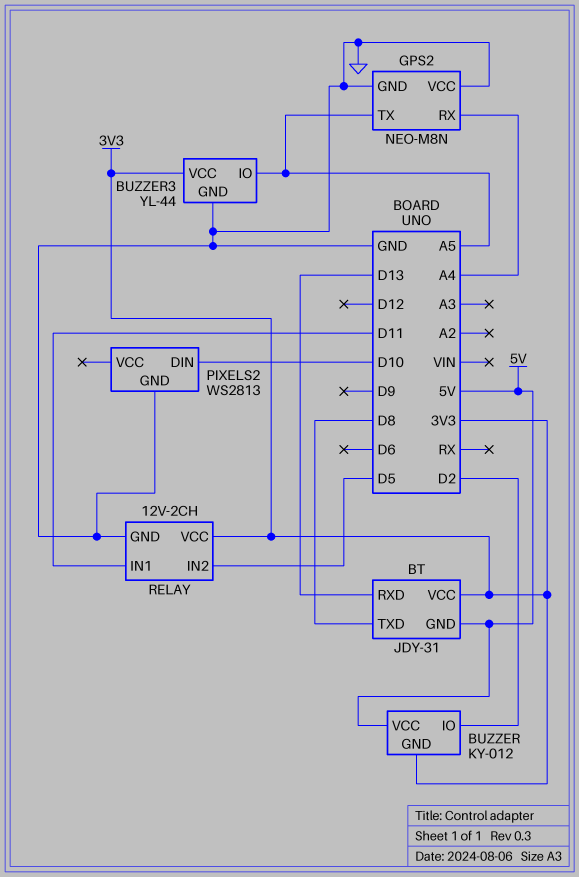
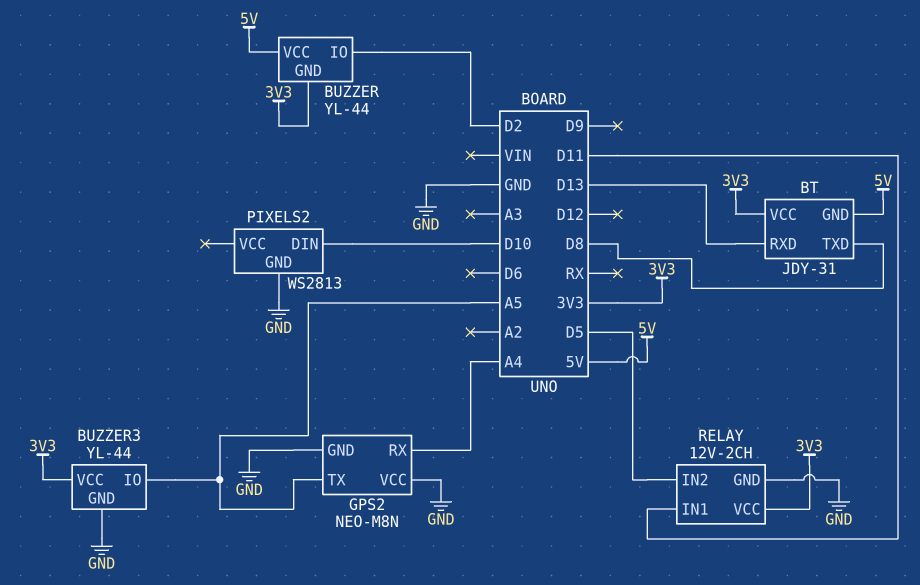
BUZZER: KY-012 -> YL-44

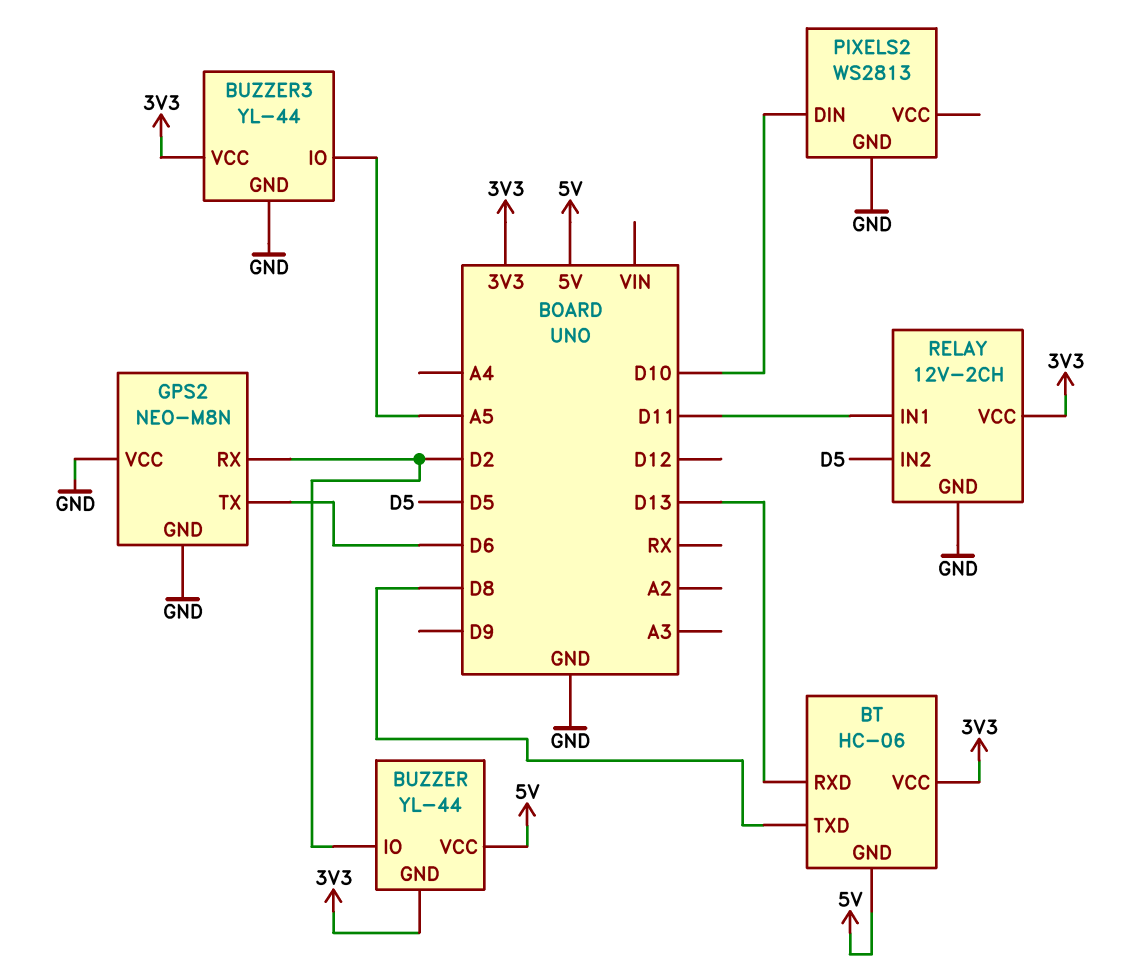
BT: JDY-31 -> HC-06
GPS2 pin RX: A4 -> D2
GPS2 pin TX: A5 -> D6

